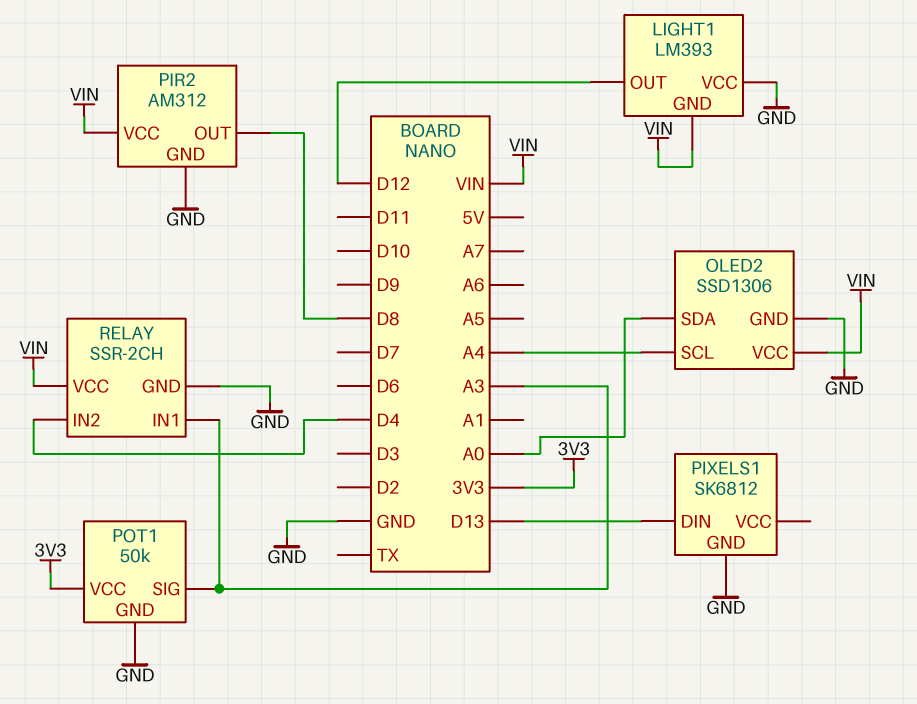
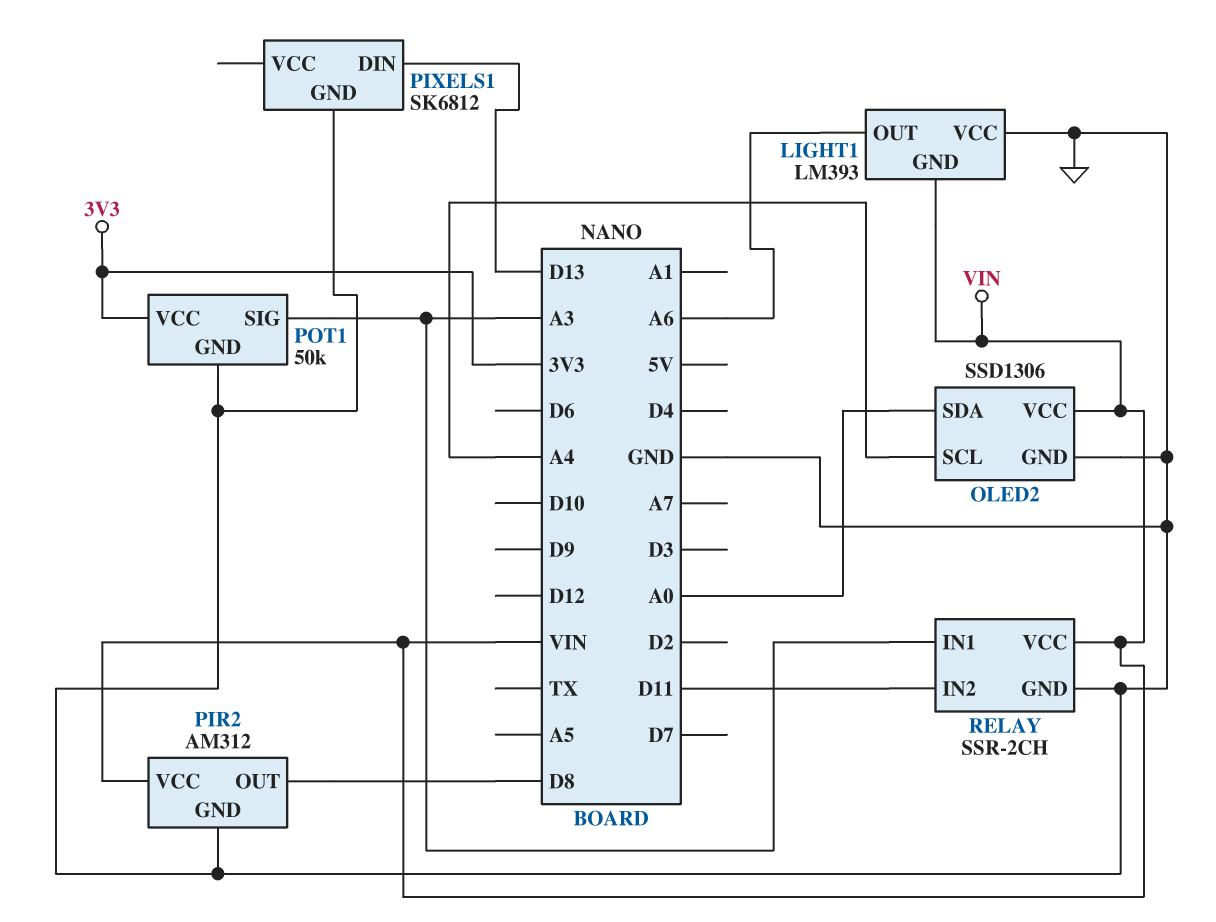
LIGHT1 pin OUT: D12 -> A6
RELAY pin IN2: D4 -> D11

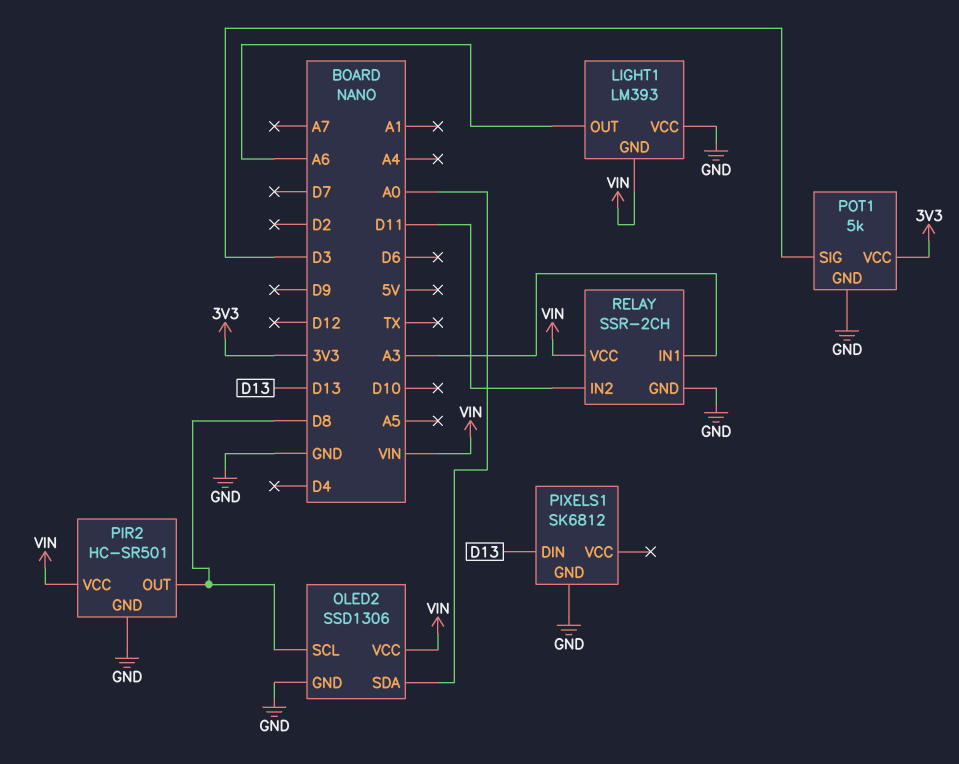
OLED2 pin SCL: A4 -> D8
PIR2: AM312 -> HC-SR501
POT1: 50k -> 5k
POT1 pin SIG: A3 -> D3

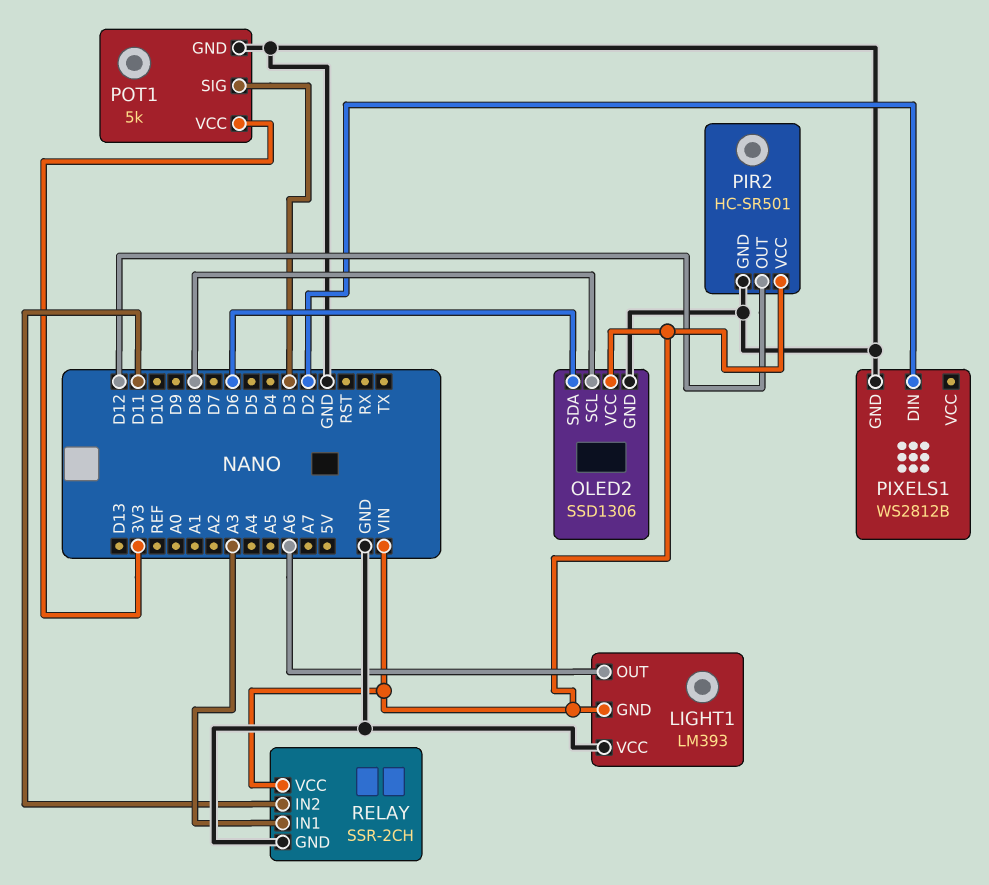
OLED2 pin SDA: A0 -> D6
PIR2 pin OUT: D8 -> D12
PIXELS1: SK6812 -> WS2812B
PIXELS1 pin DIN: D13 -> D2

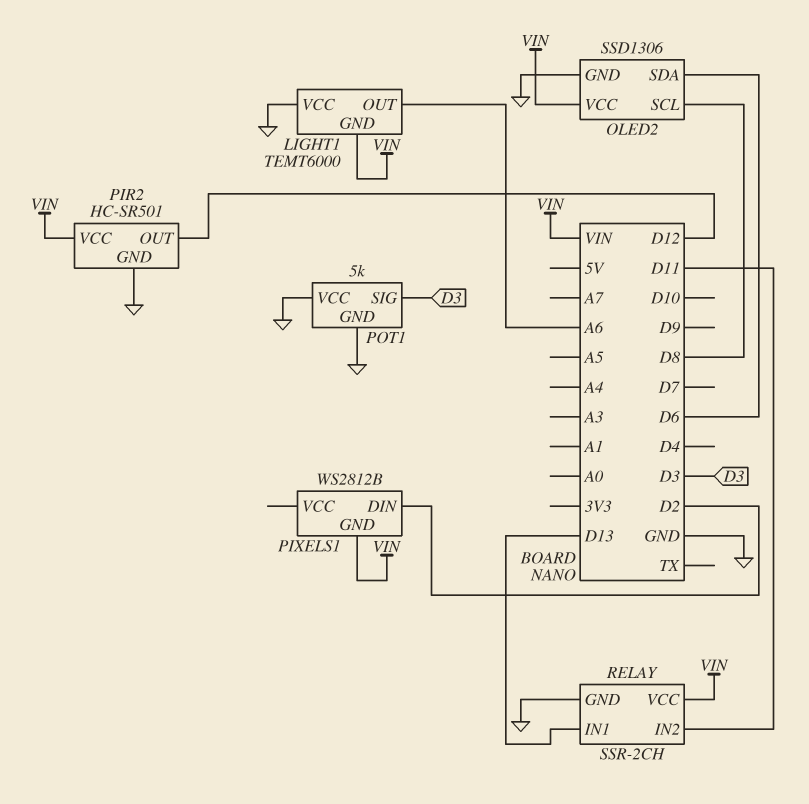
LIGHT1: LM393 -> TEMT6000
PIXELS1 pin GND: GND -> VIN
POT1 pin VCC: 3V3 -> GND
RELAY pin IN1: A3 -> D13

